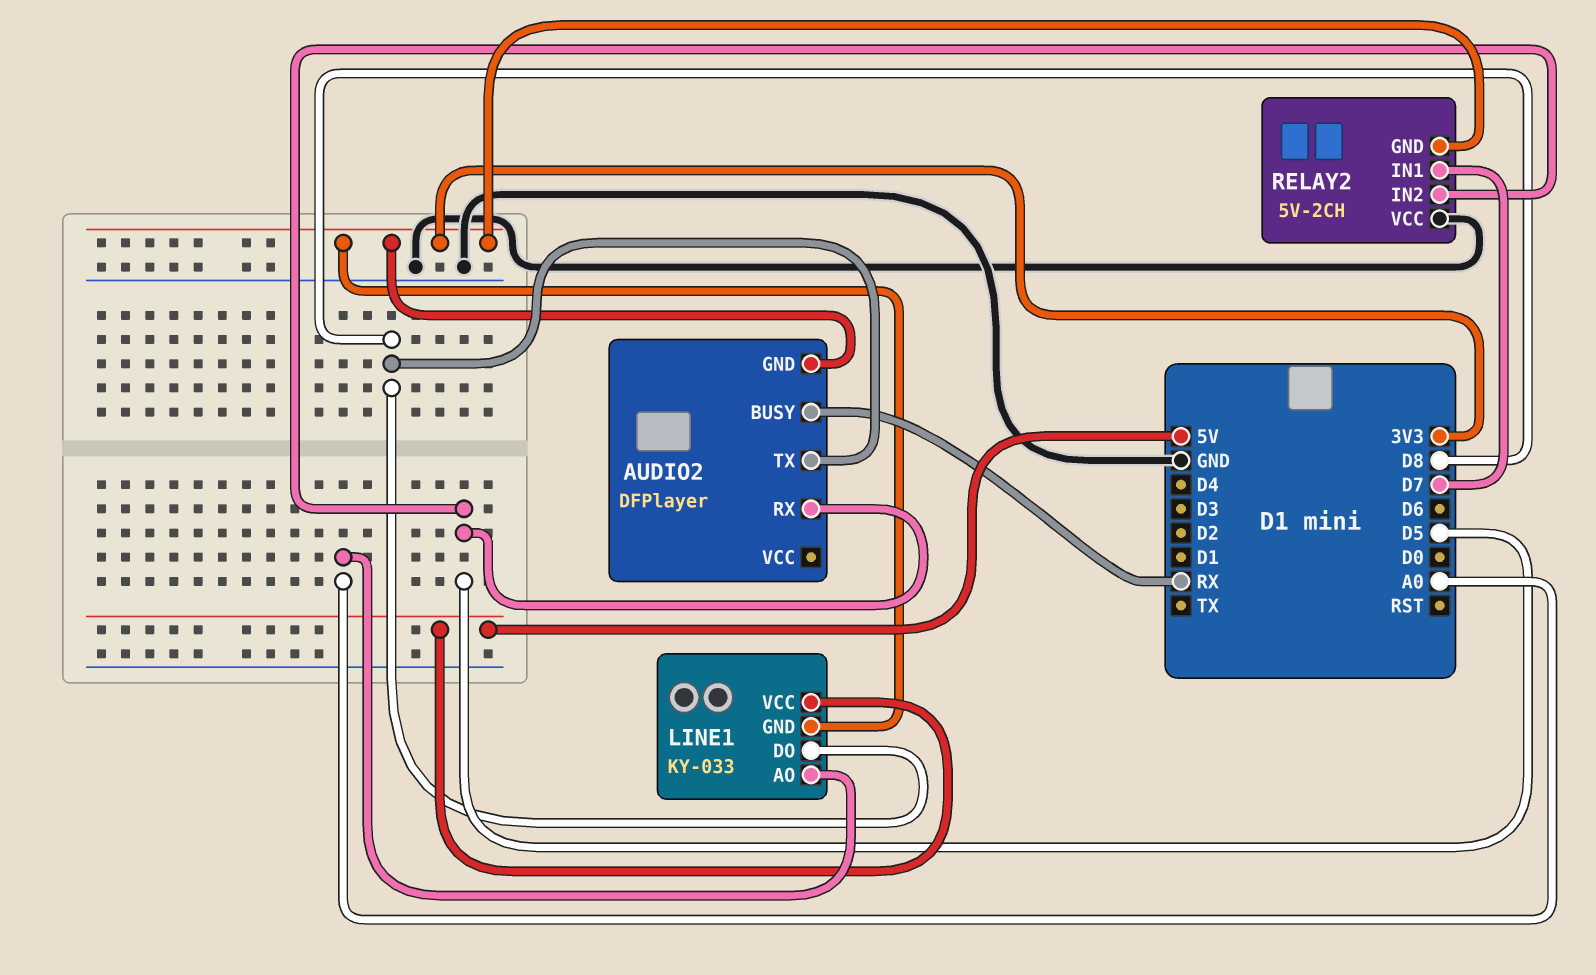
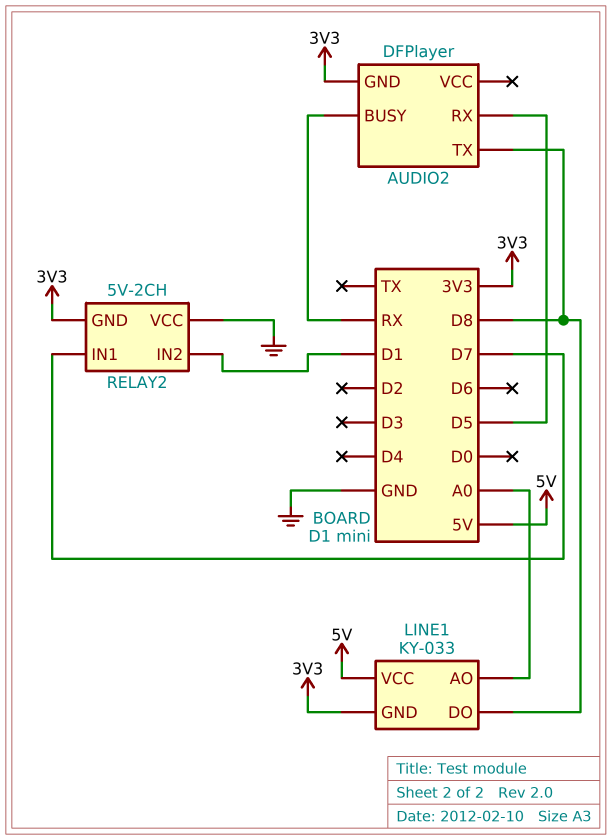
RELAY2 pin IN2: D5 -> D1

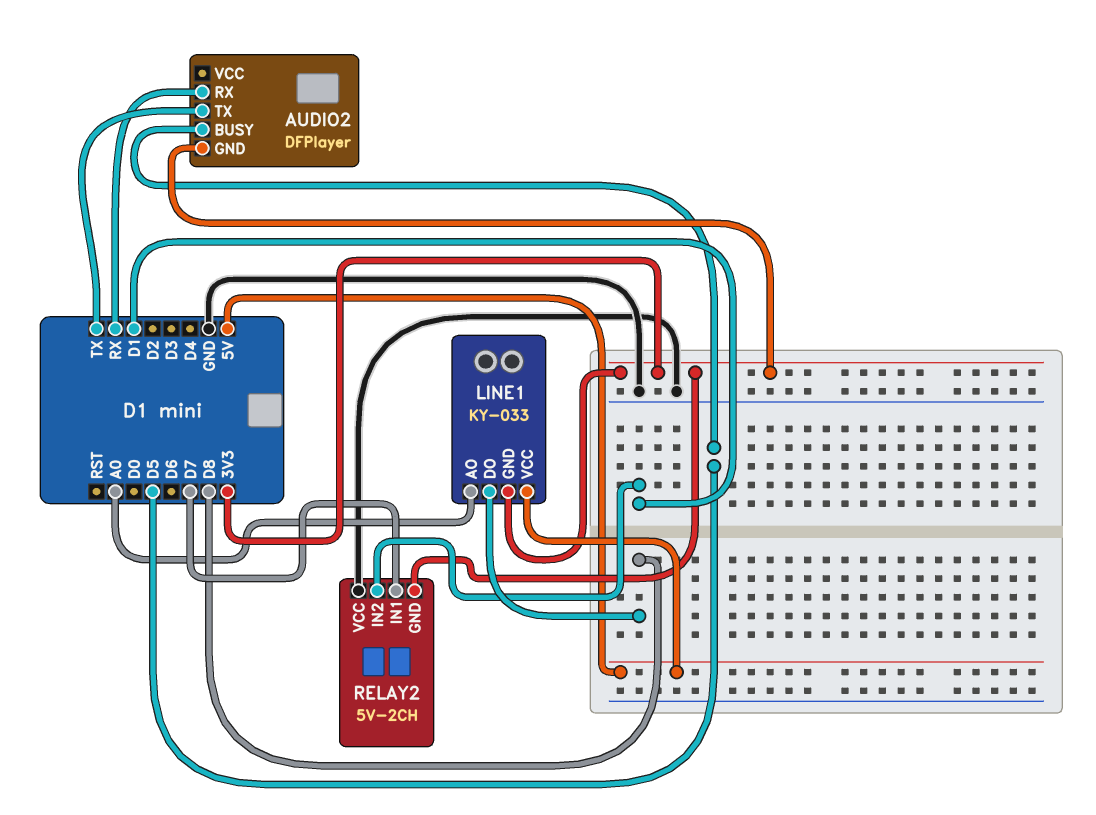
AUDIO2 pin BUSY: RX -> D5
AUDIO2 pin RX: D5 -> RX
AUDIO2 pin TX: D8 -> TX

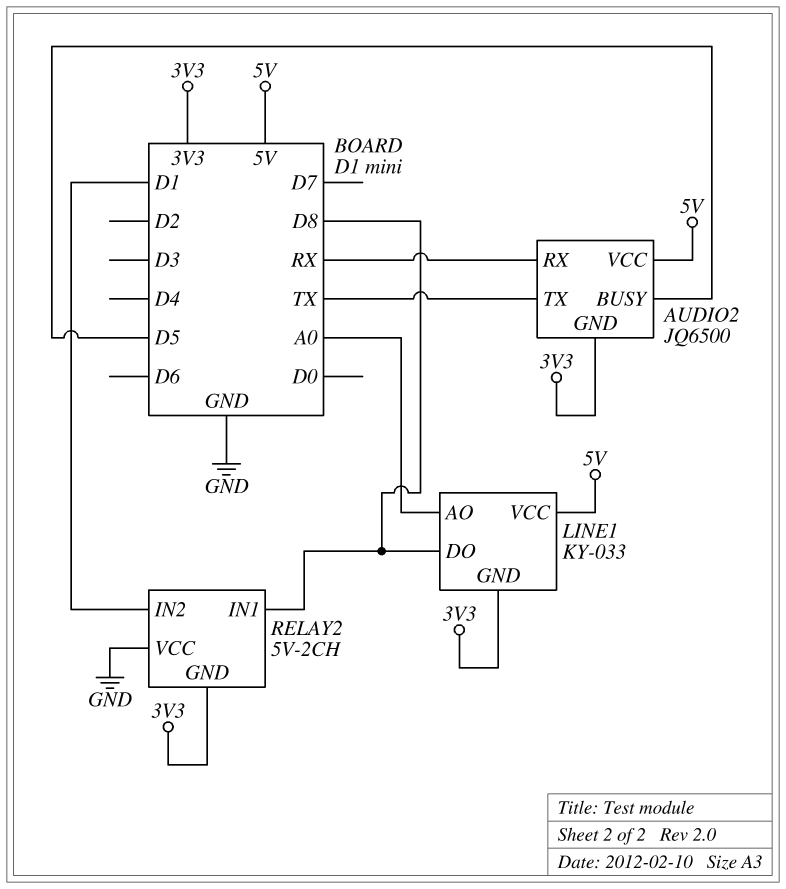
AUDIO2: DFPlayer -> JQ6500
AUDIO2 pin VCC: none -> 5V
RELAY2 pin IN1: D7 -> D8

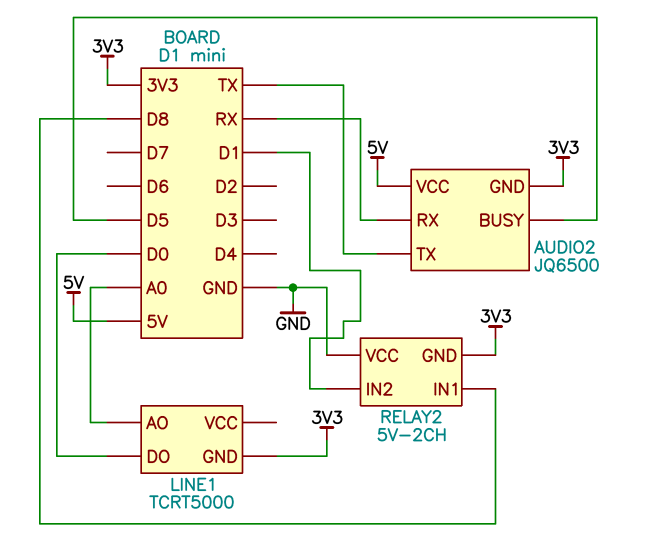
LINE1: KY-033 -> TCRT5000
LINE1 pin DO: D8 -> D0
LINE1 pin VCC: 5V -> none

